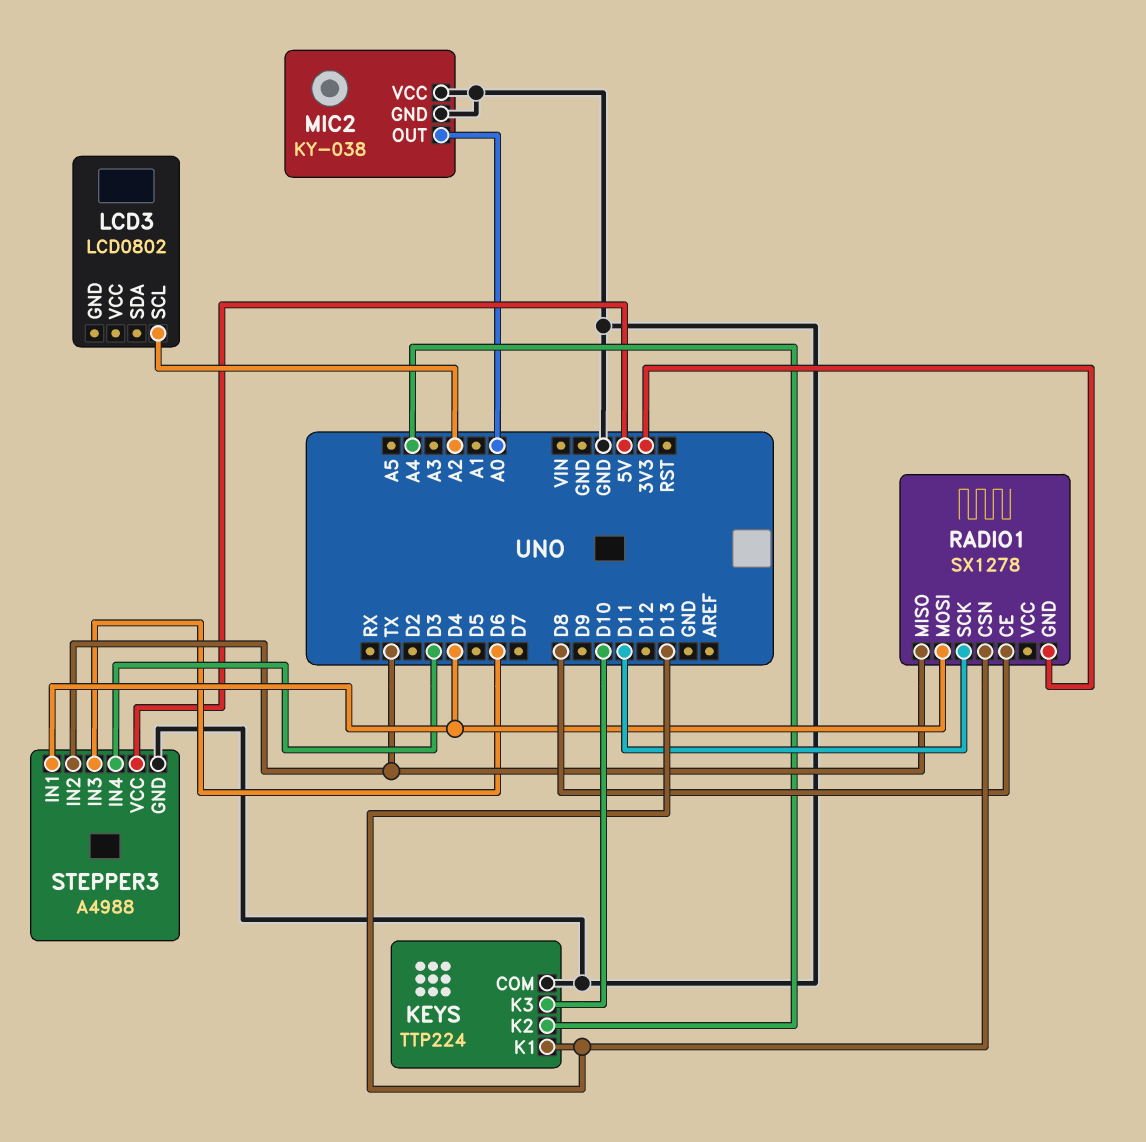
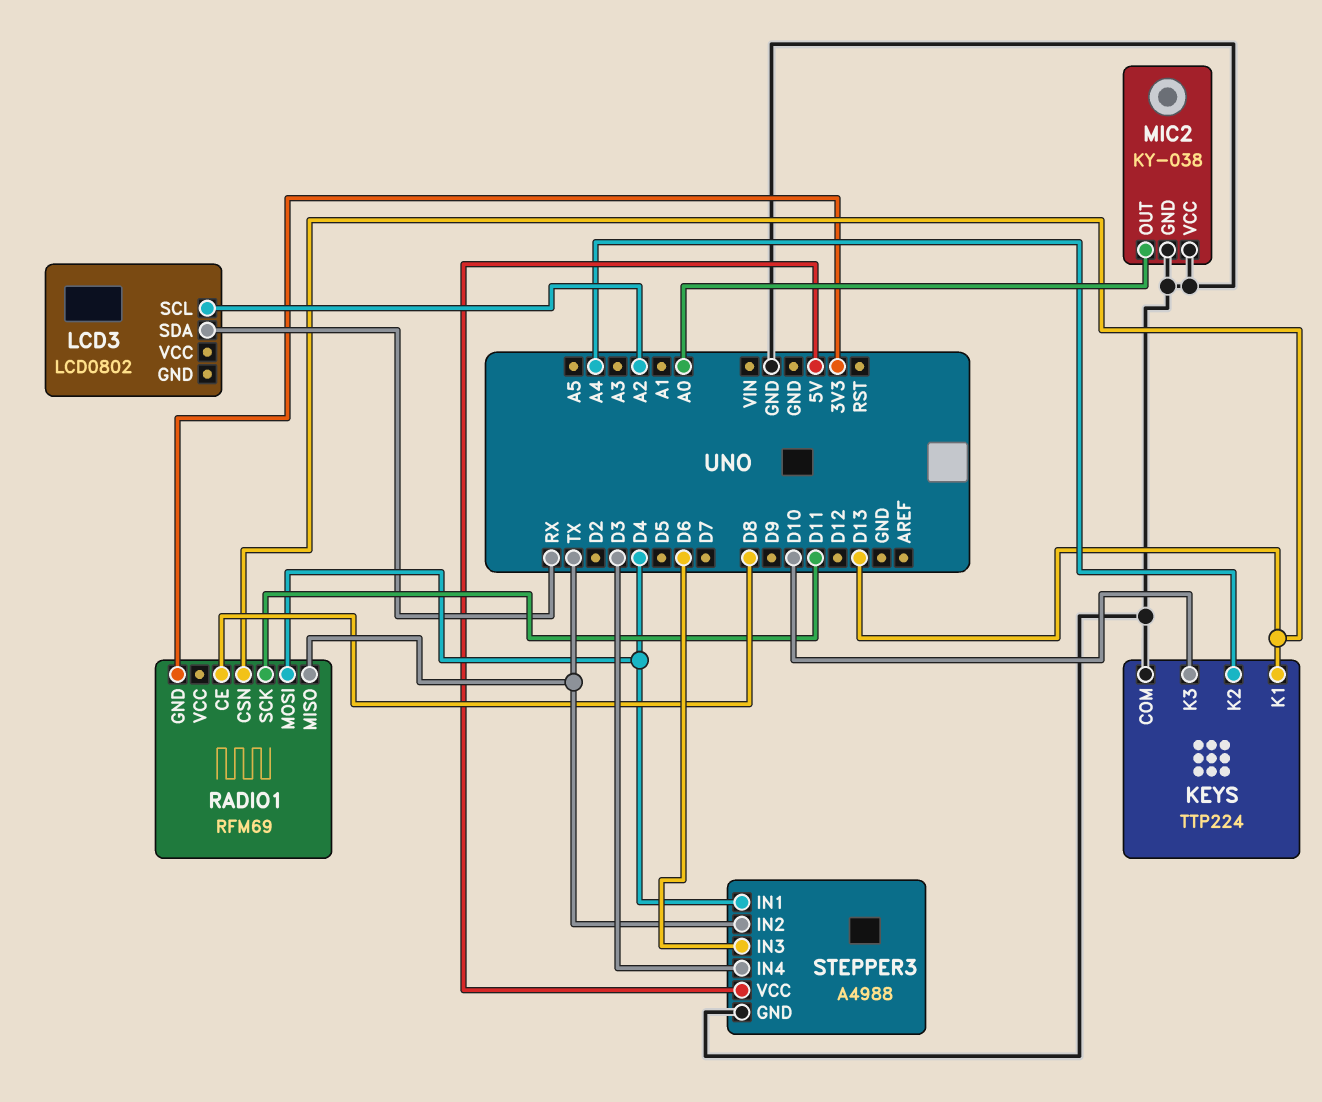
LCD3 pin SDA: none -> RX
RADIO1: SX1278 -> RFM69

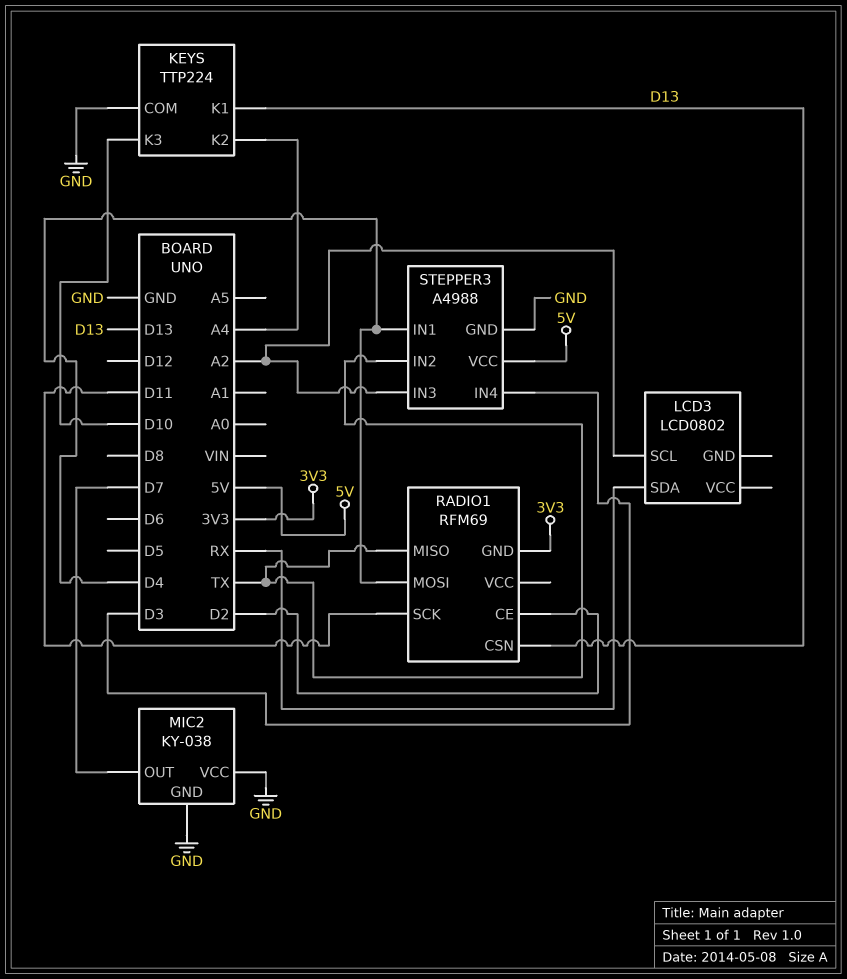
MIC2 pin OUT: A0 -> D7
RADIO1 pin CE: D8 -> D2
STEPPER3 pin IN3: D6 -> A2

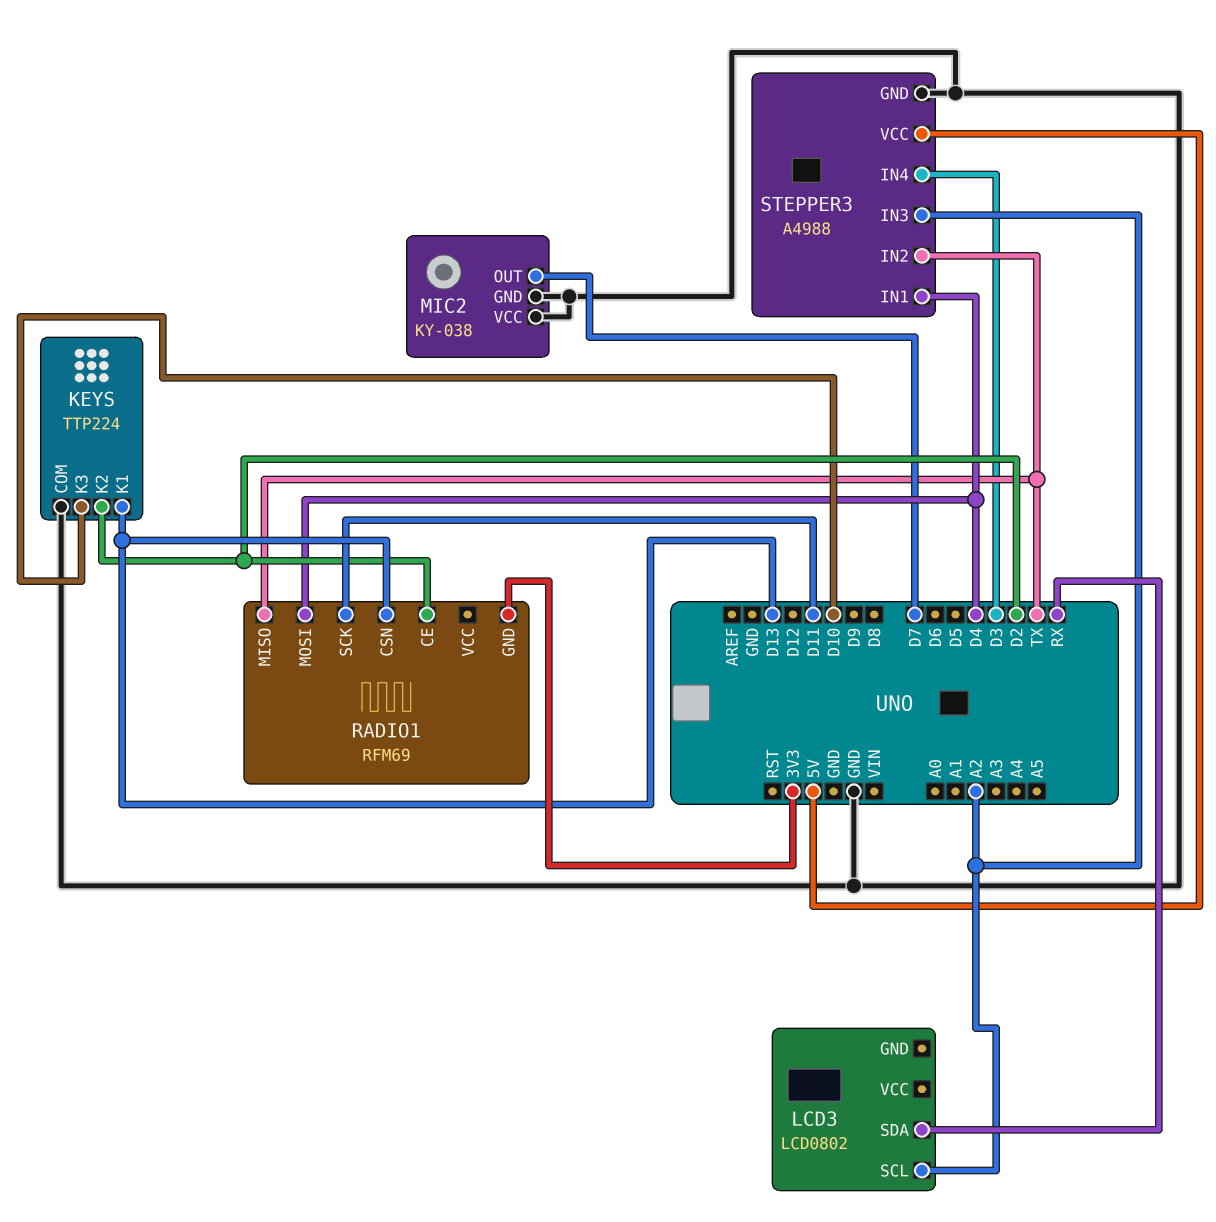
KEYS pin K2: A4 -> D2

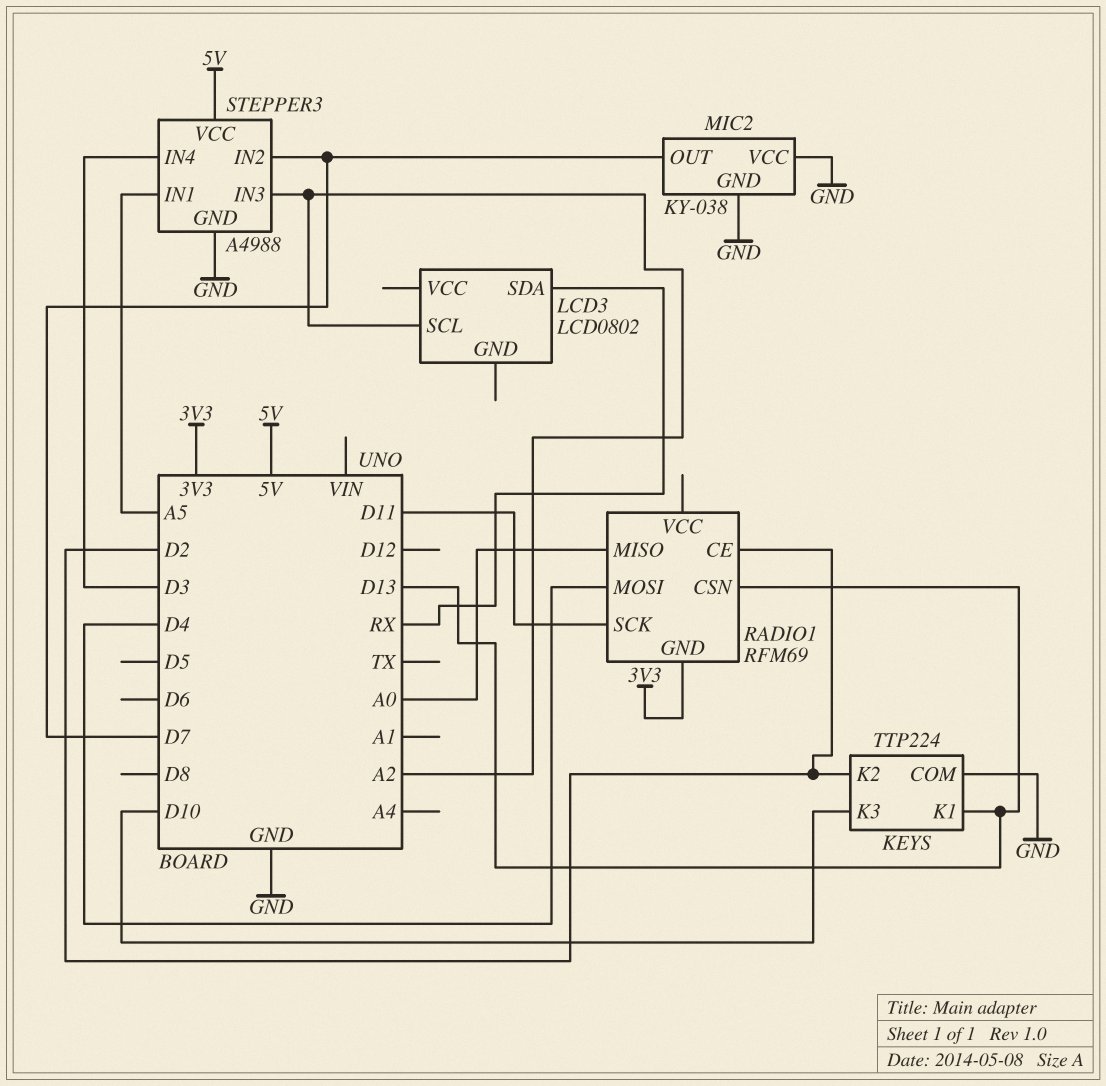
RADIO1 pin MISO: TX -> A0
STEPPER3 pin IN1: D4 -> A5
STEPPER3 pin IN2: TX -> D7

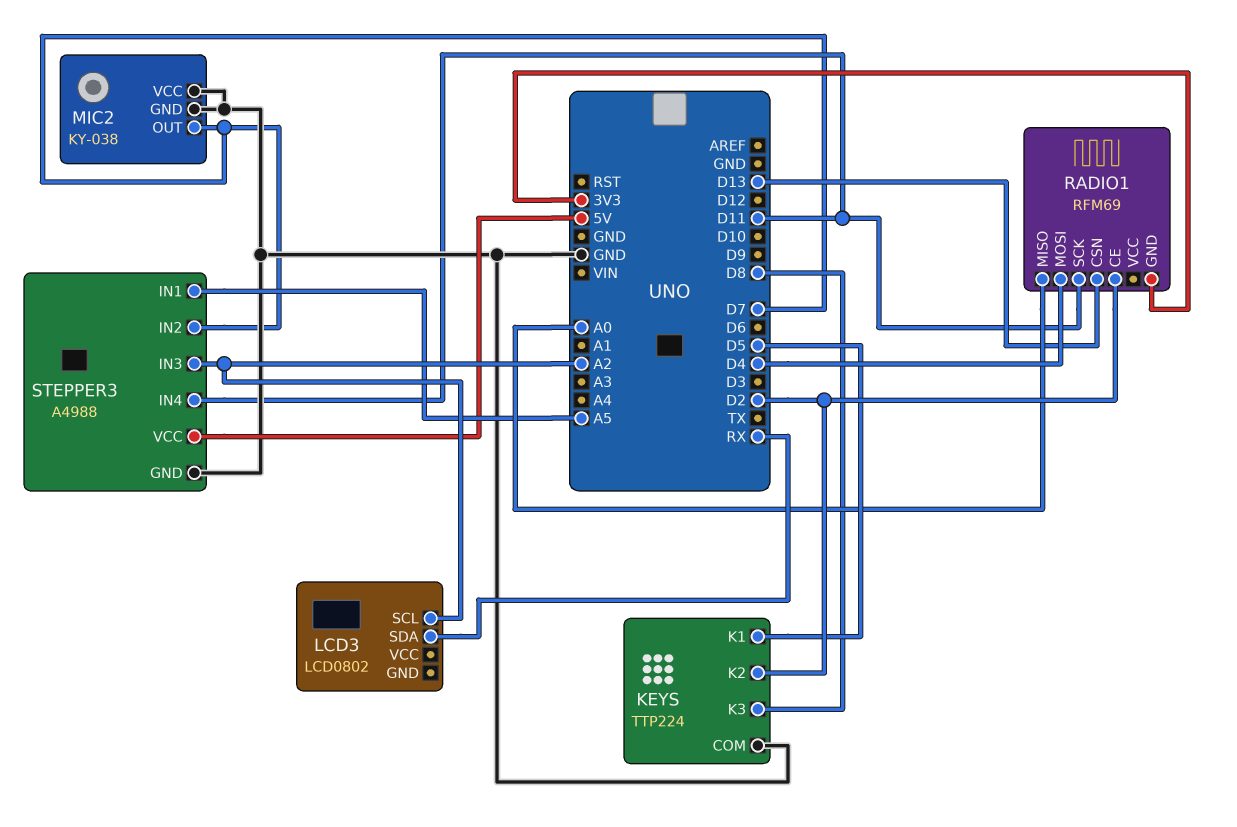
KEYS pin K1: D13 -> D5
KEYS pin K3: D10 -> D8
STEPPER3 pin IN4: D3 -> D11

